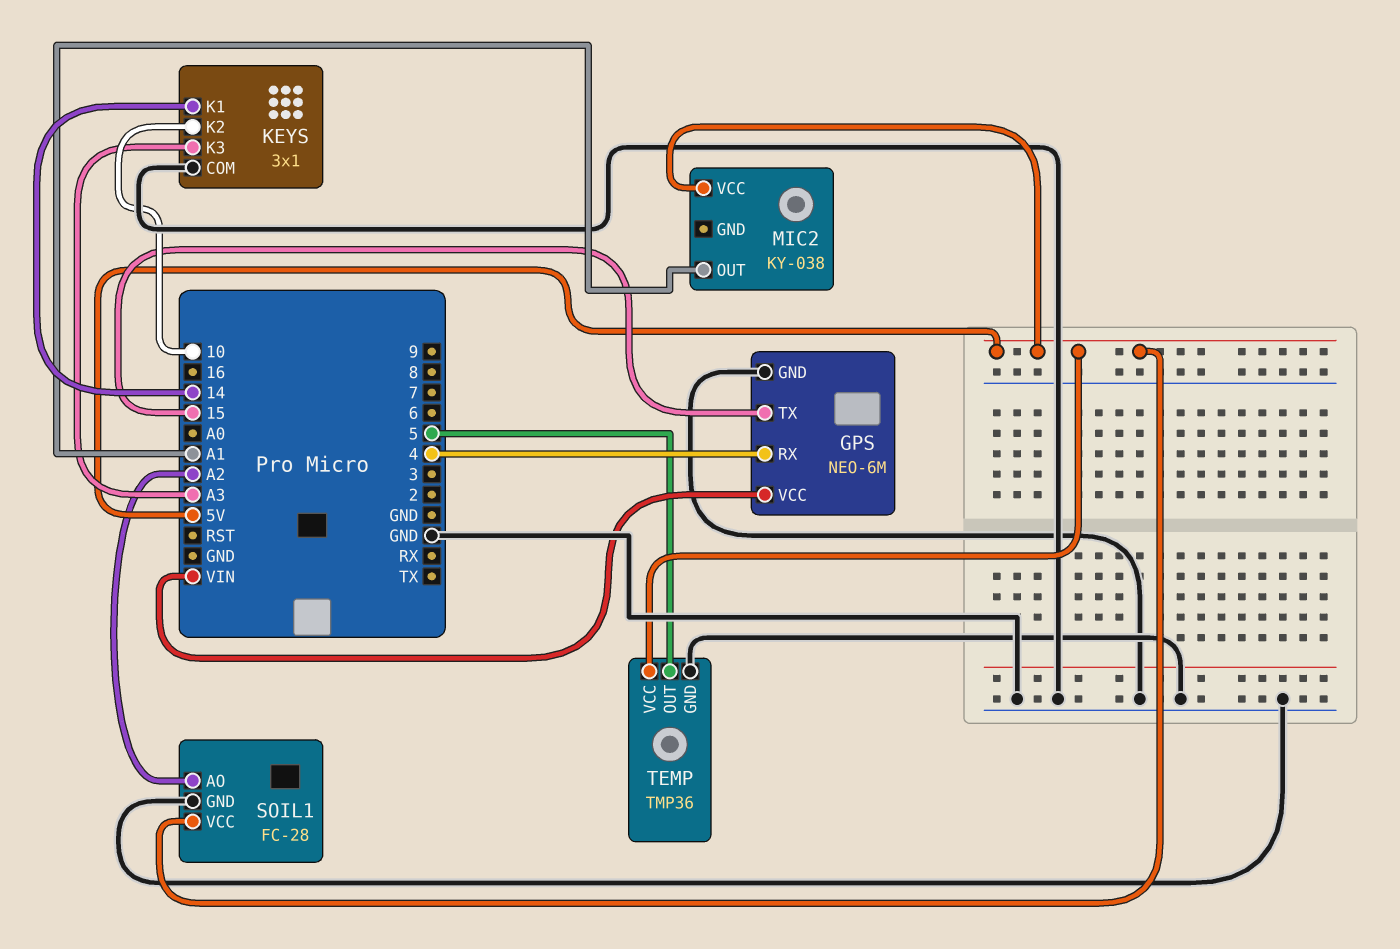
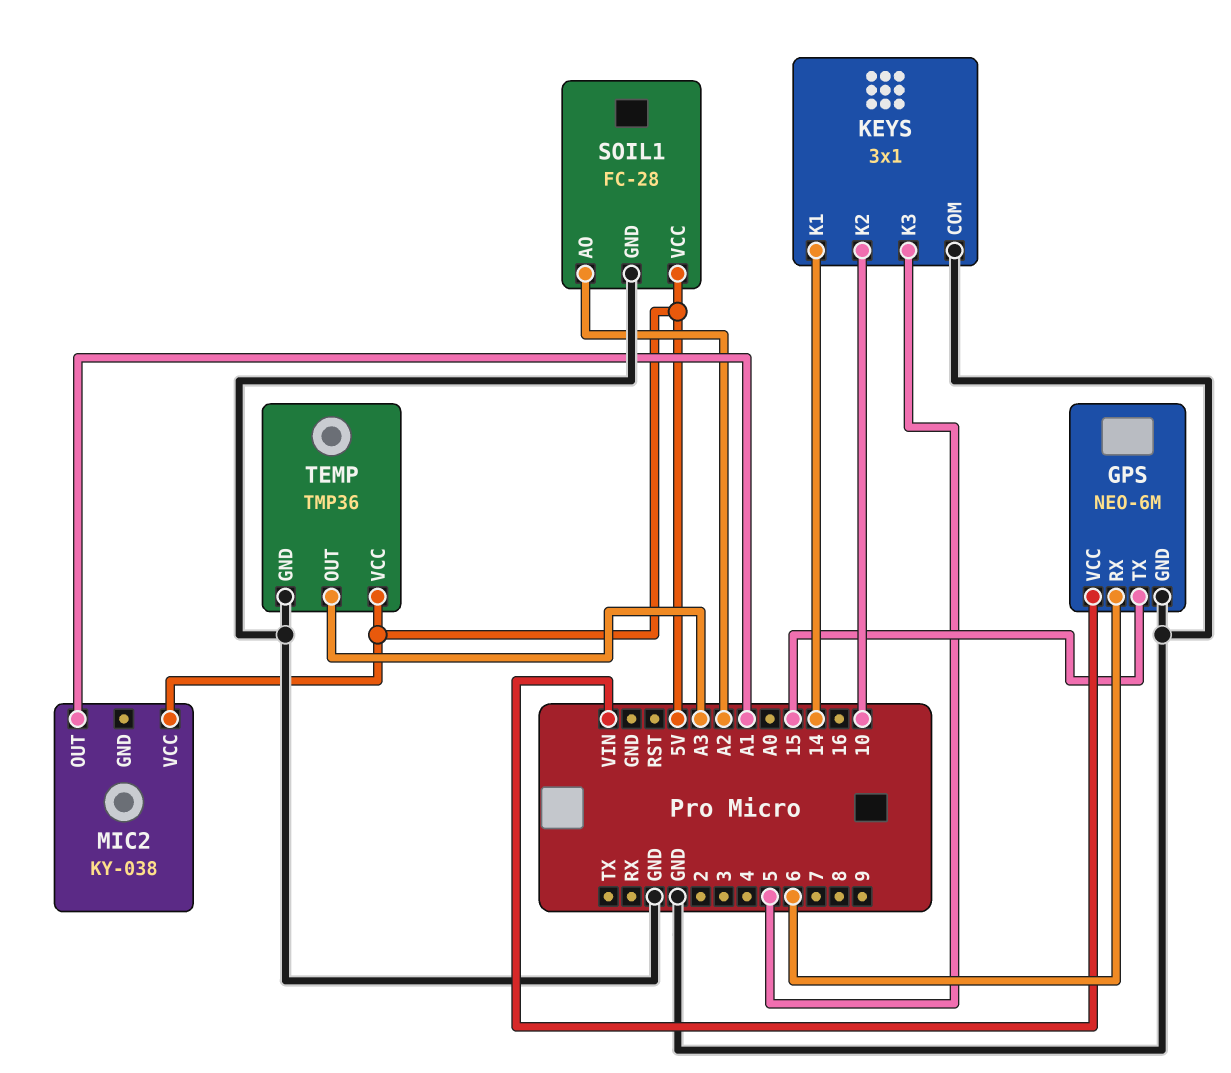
GPS pin RX: 4 -> 6
KEYS pin K3: A3 -> 5
TEMP pin OUT: 5 -> A3

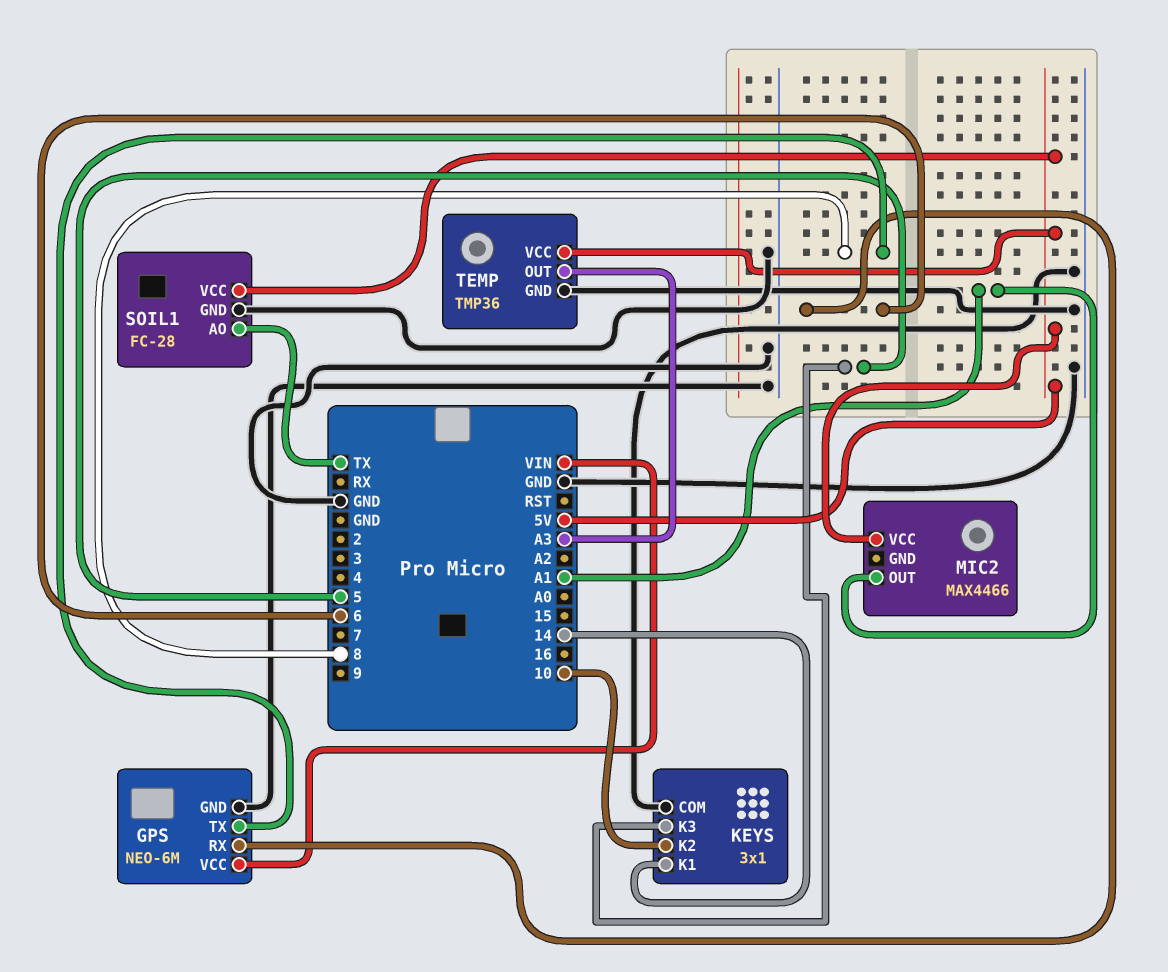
GPS pin TX: 15 -> 8
MIC2: KY-038 -> MAX4466
SOIL1 pin AO: A2 -> TX

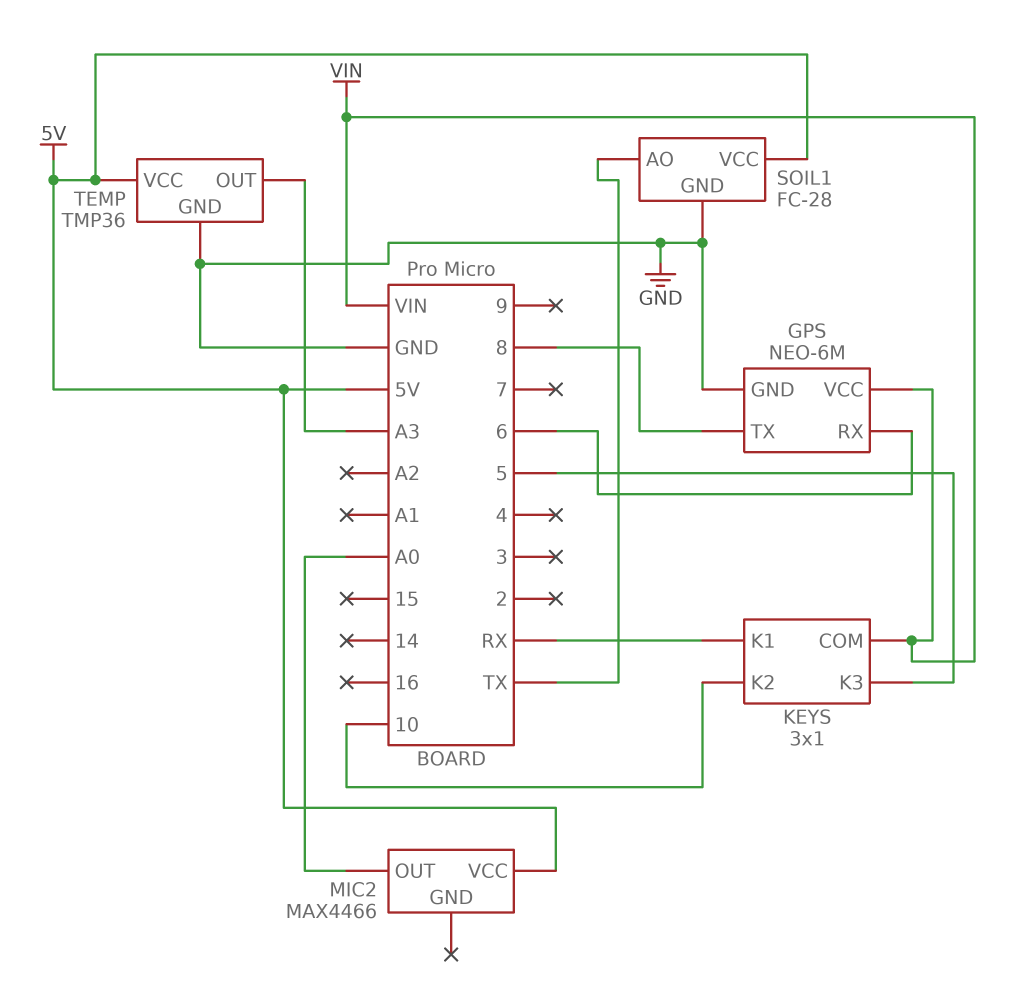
KEYS pin COM: GND -> VIN
KEYS pin K1: 14 -> RX
MIC2 pin OUT: A1 -> A0

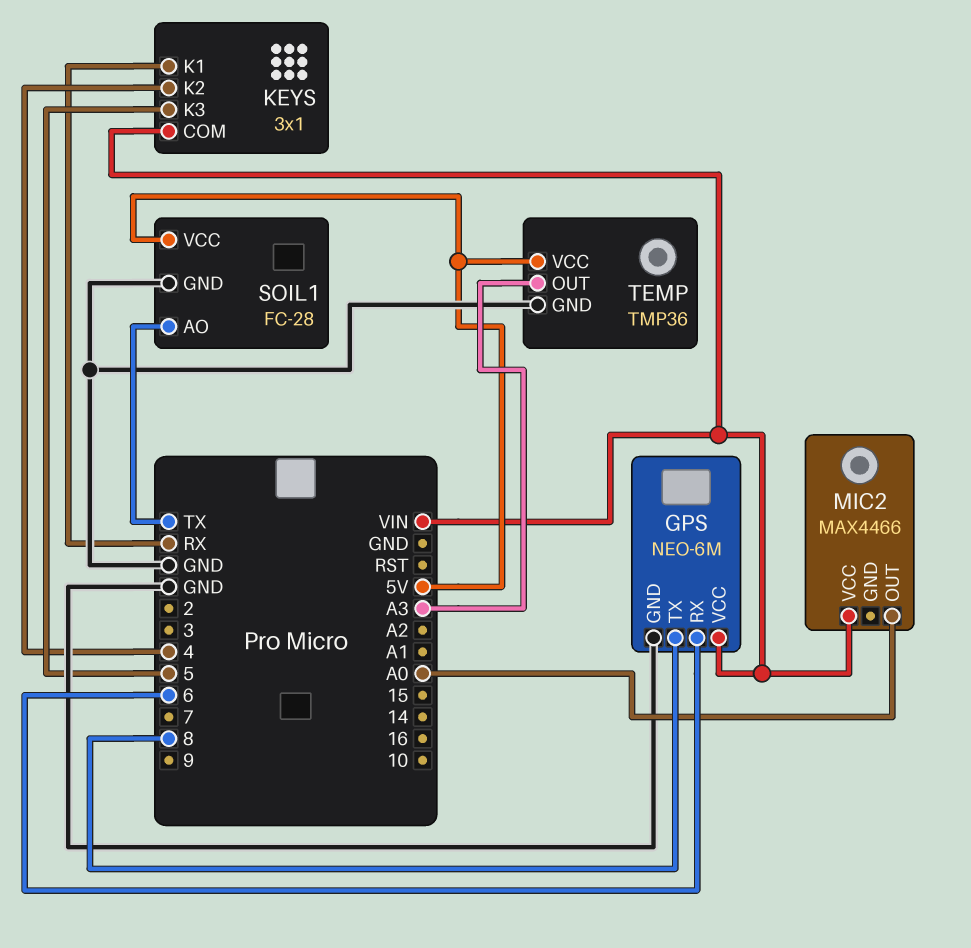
KEYS pin K2: 10 -> 4
MIC2 pin VCC: 5V -> VIN

